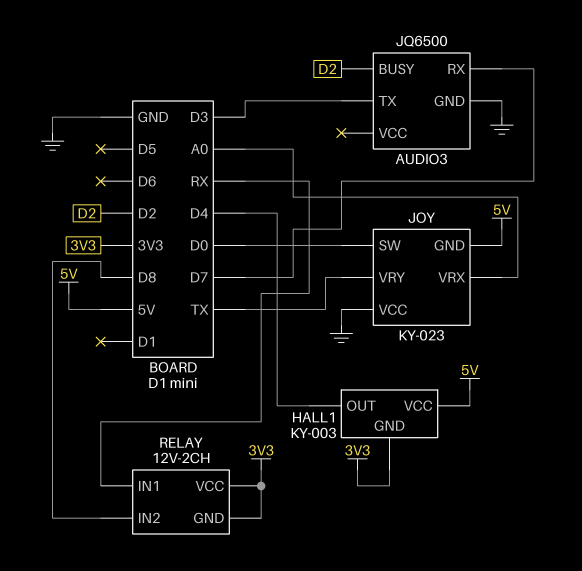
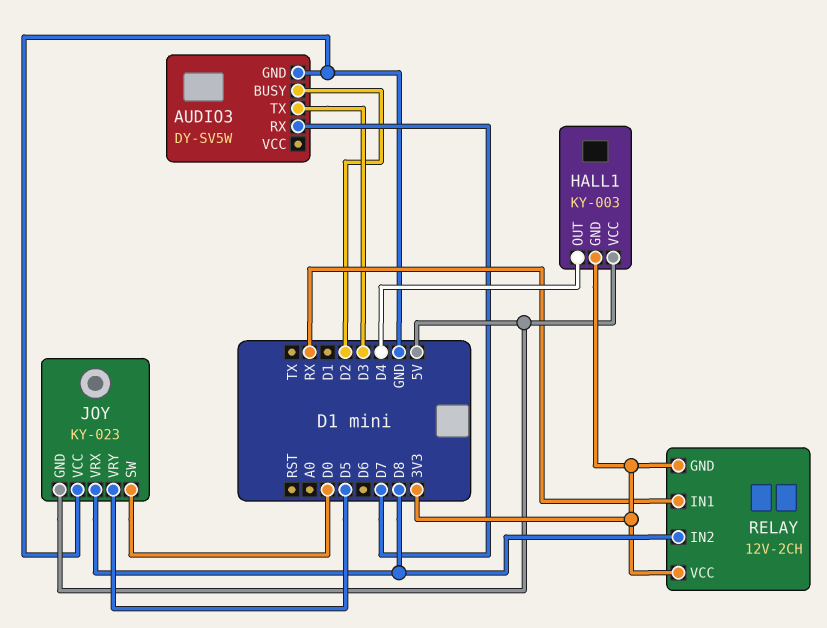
AUDIO3: JQ6500 -> DY-SV5W
JOY pin VRX: A0 -> D8
JOY pin VRY: TX -> D5

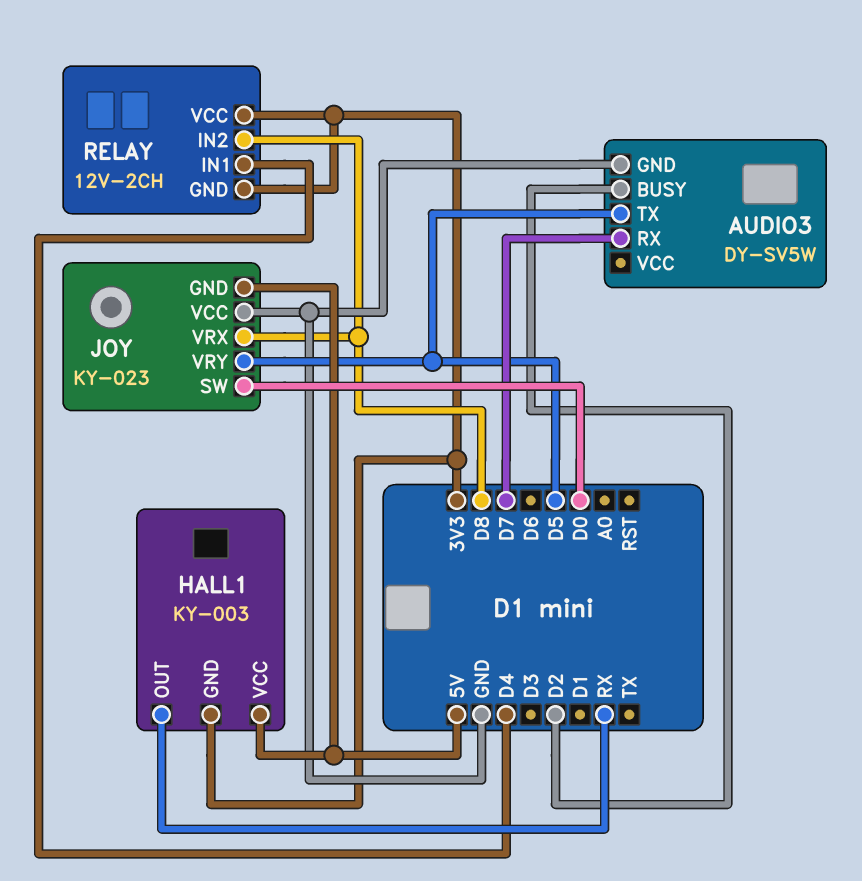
AUDIO3 pin TX: D3 -> D5
HALL1 pin OUT: D4 -> RX
RELAY pin IN1: RX -> D4

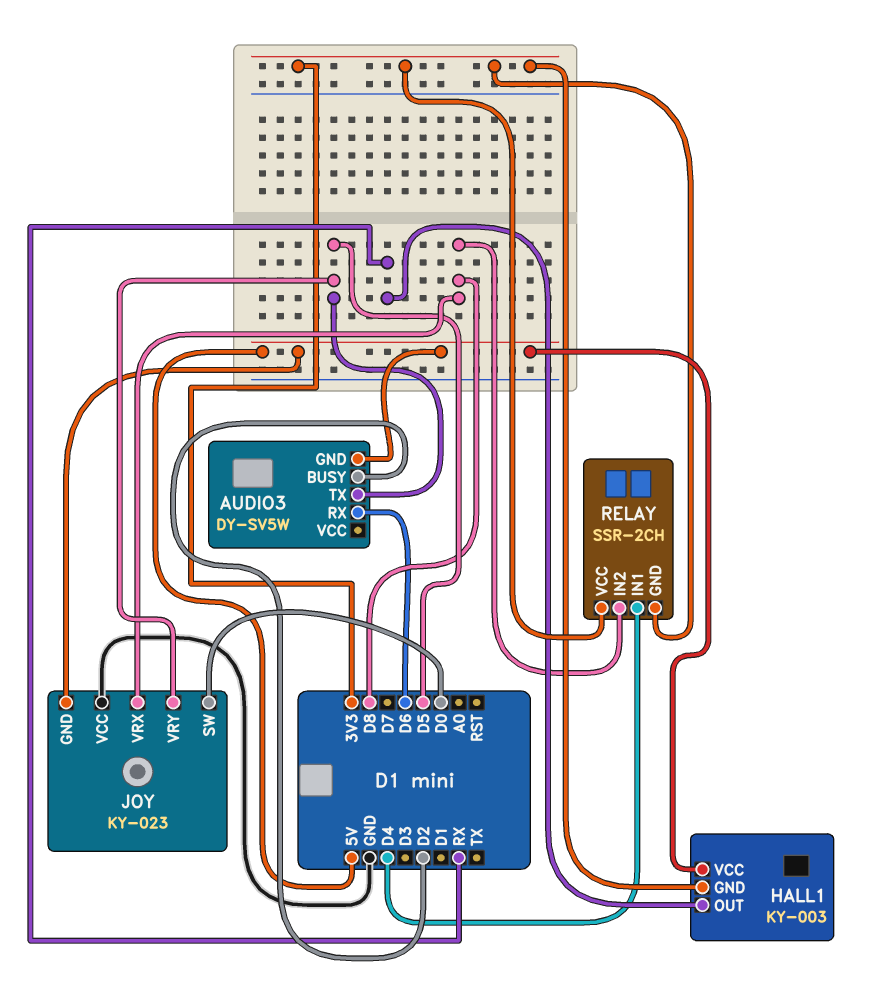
AUDIO3 pin GND: GND -> 5V
AUDIO3 pin RX: D7 -> D6
RELAY: 12V-2CH -> SSR-2CH

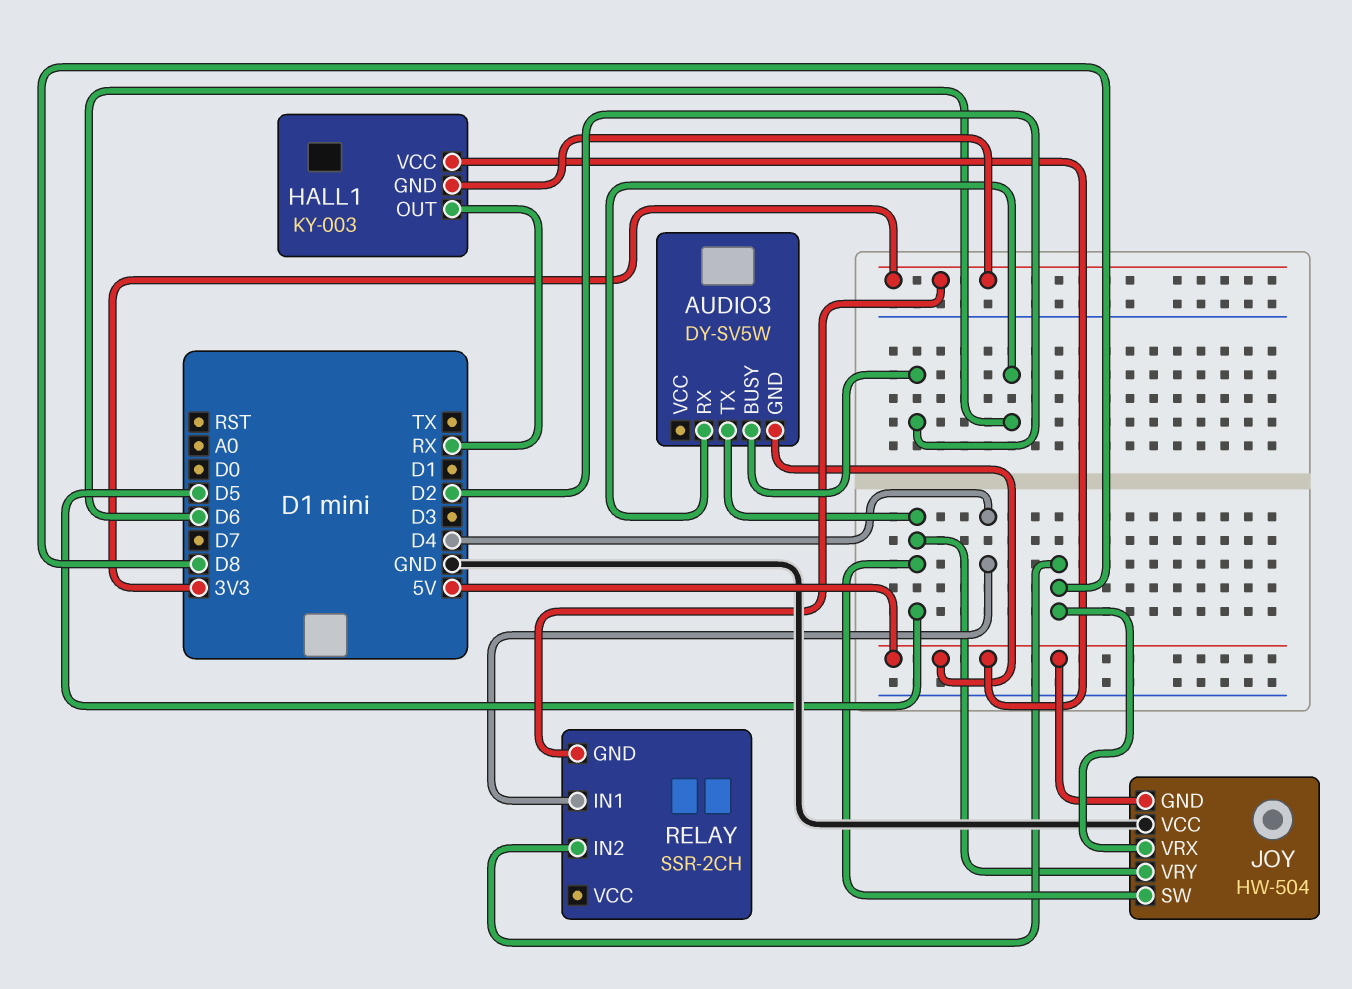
JOY: KY-023 -> HW-504
JOY pin SW: D0 -> D5
RELAY pin VCC: 3V3 -> none

